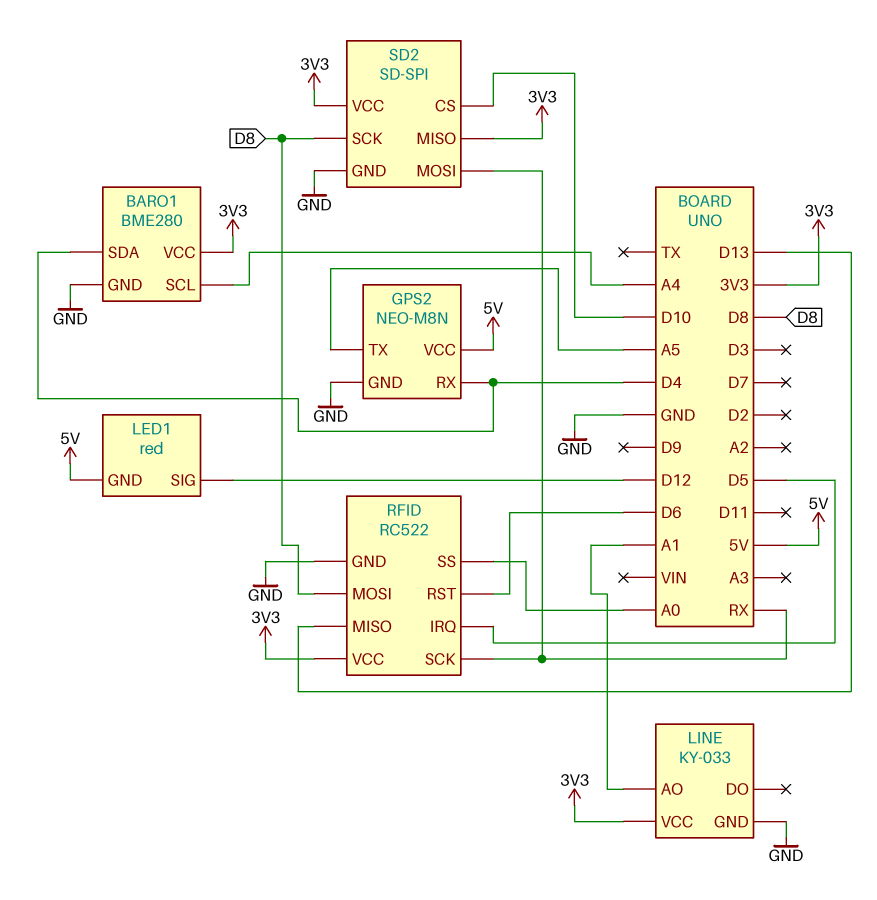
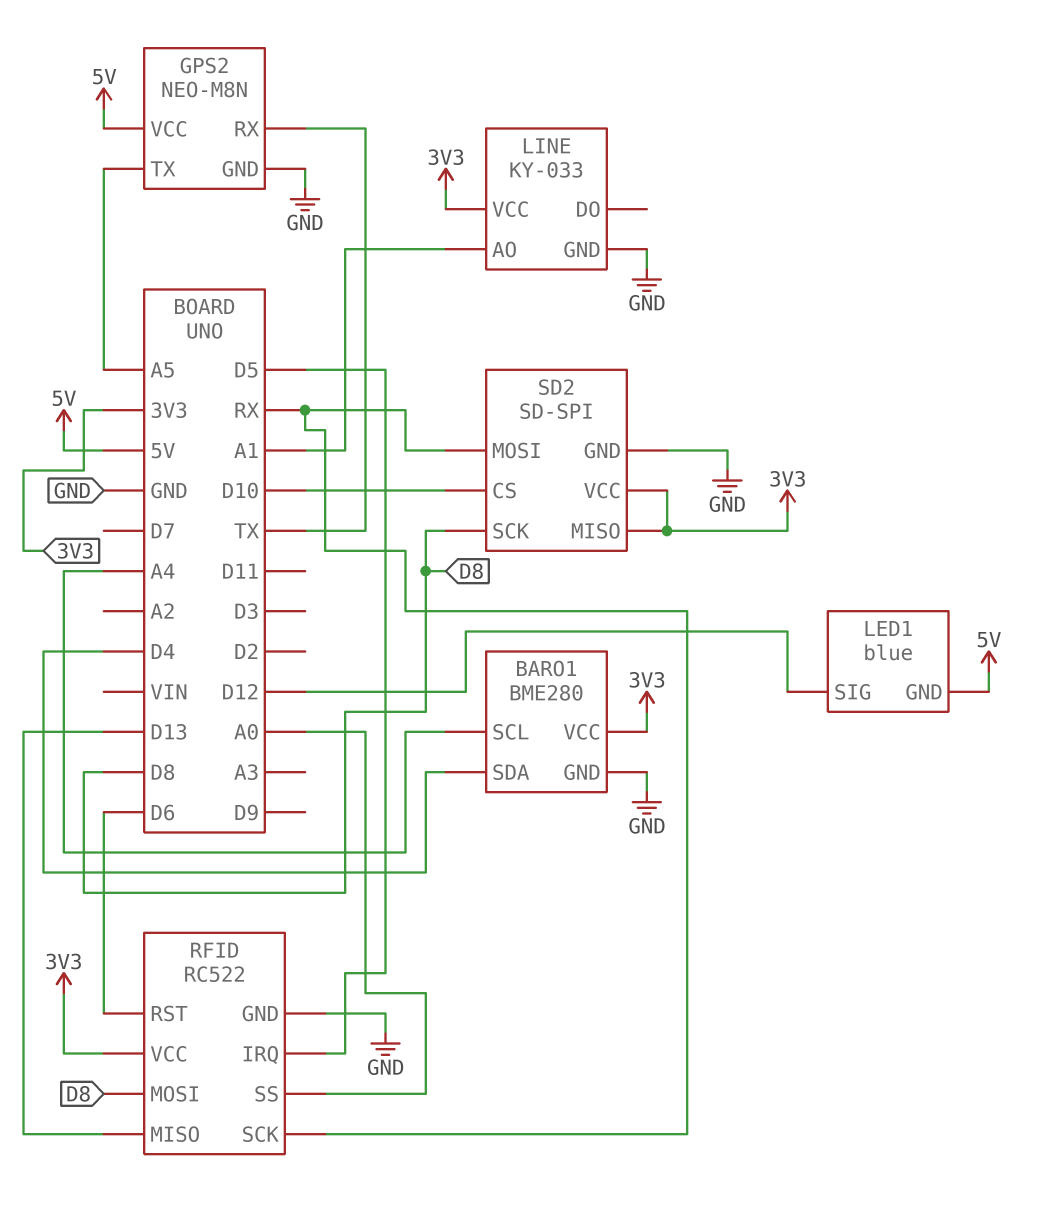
GPS2 pin RX: D4 -> TX
LED1: red -> blue

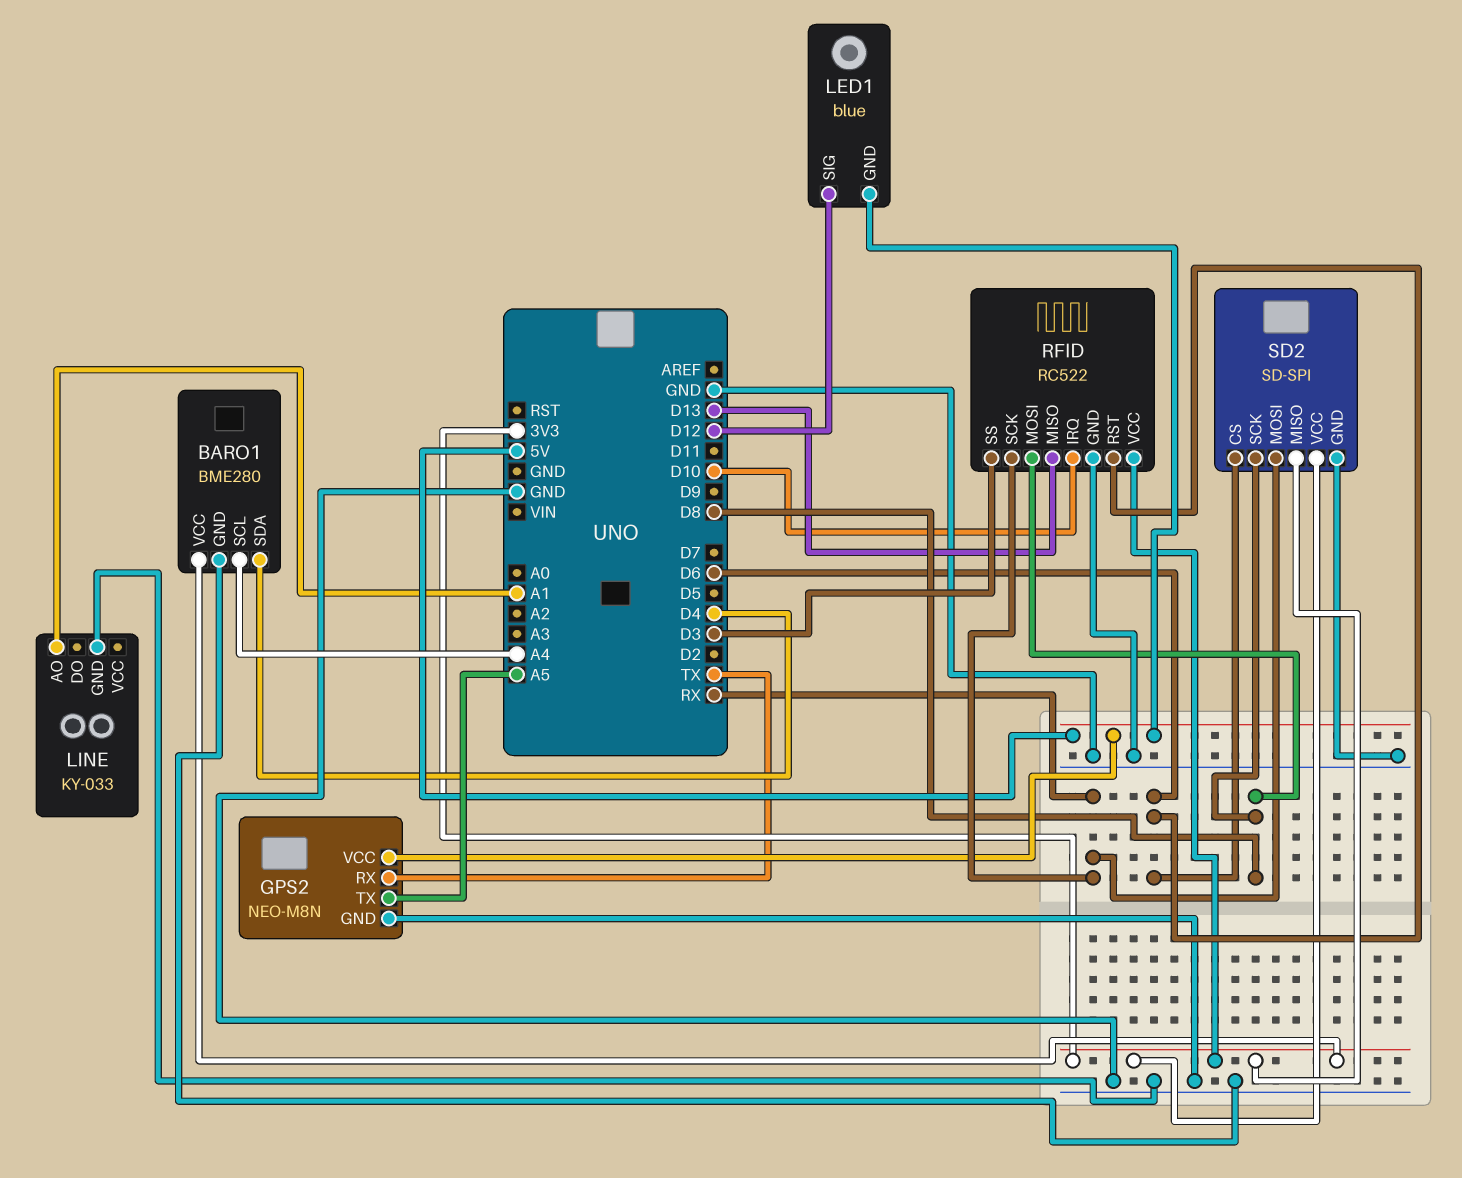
LINE pin VCC: 3V3 -> none
RFID pin IRQ: D5 -> D10
RFID pin SS: A0 -> D3
SD2 pin CS: D10 -> D6

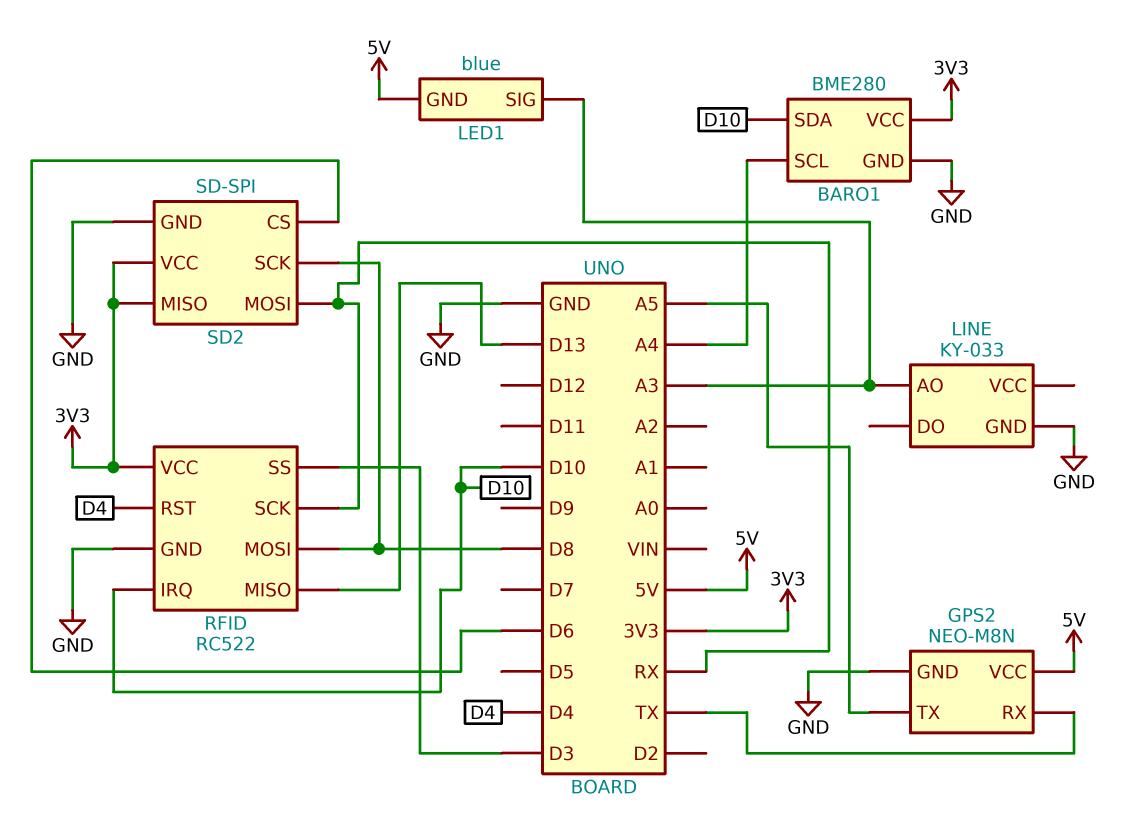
BARO1 pin SDA: D4 -> D10
LED1 pin SIG: D12 -> A3
LINE pin AO: A1 -> A3
RFID pin RST: D6 -> D4

